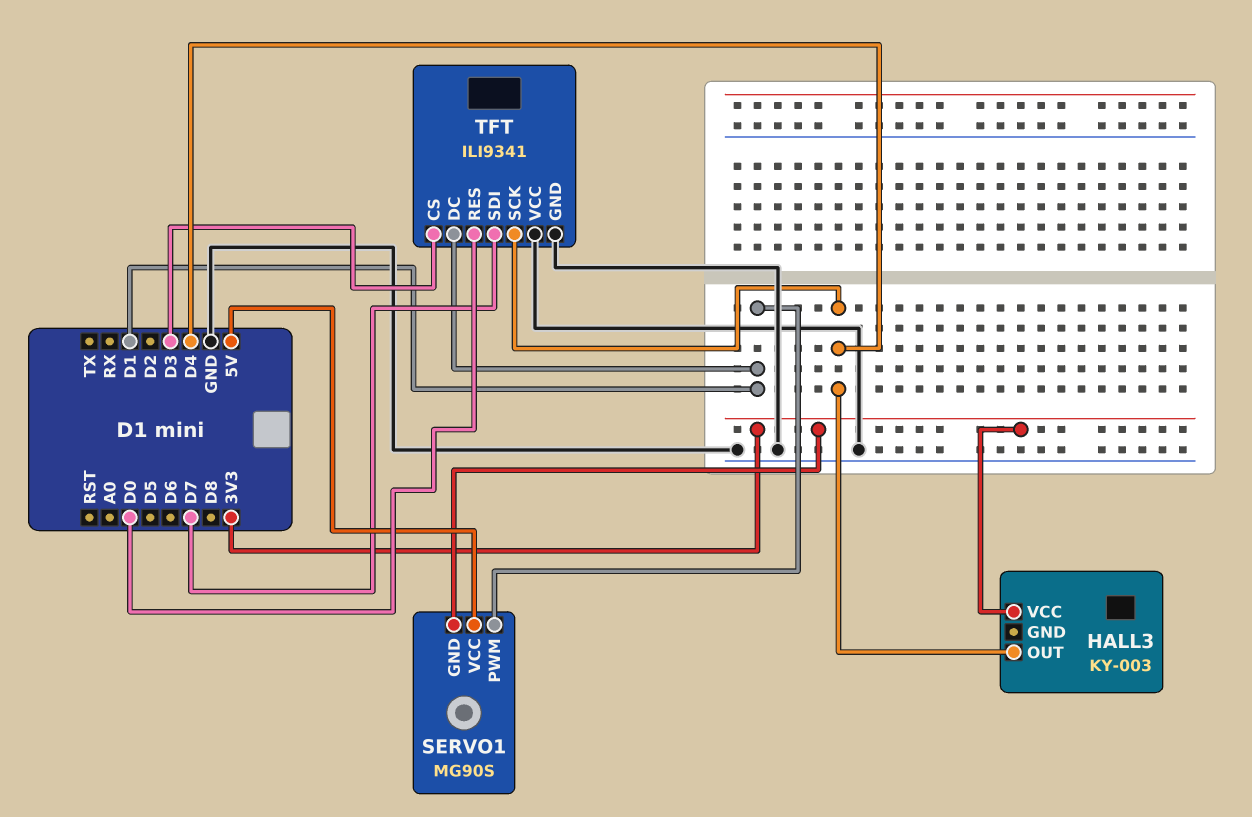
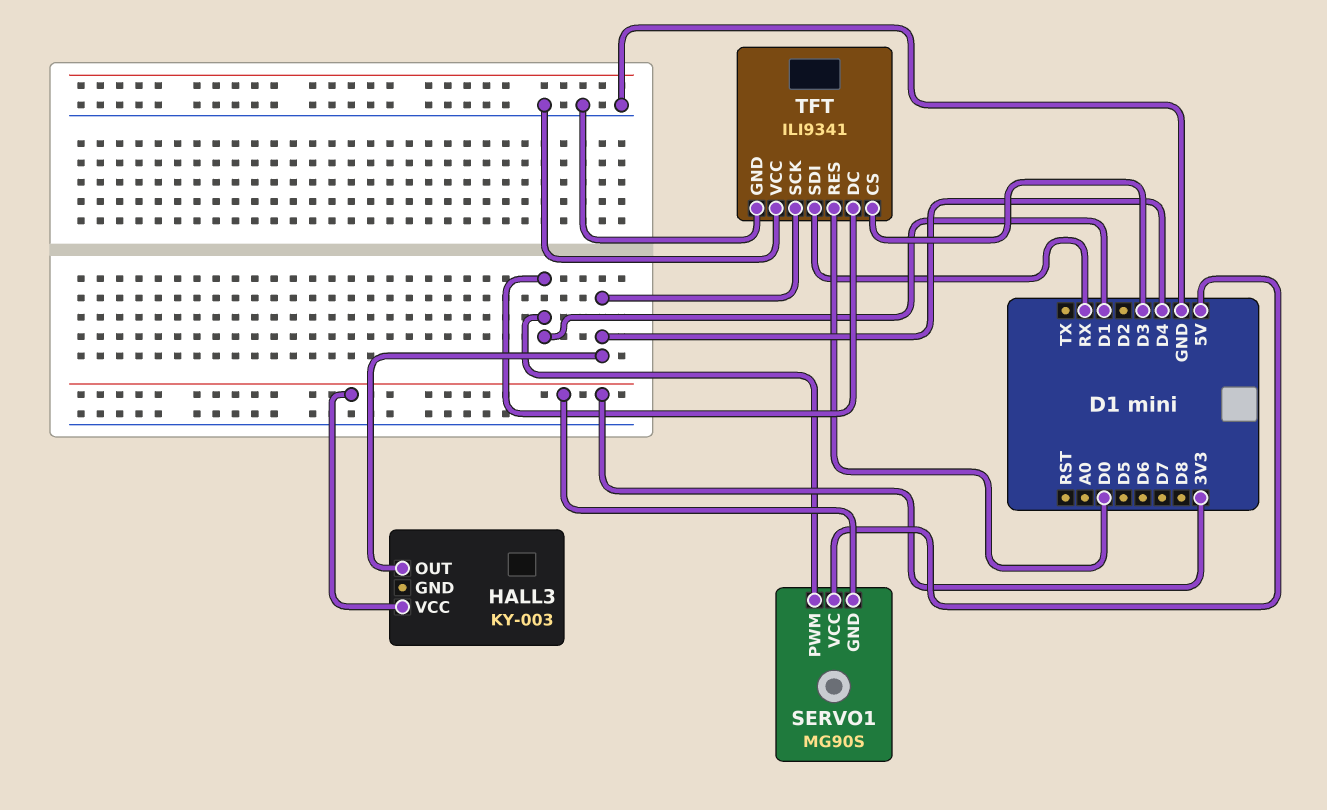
TFT pin SDI: D7 -> RX

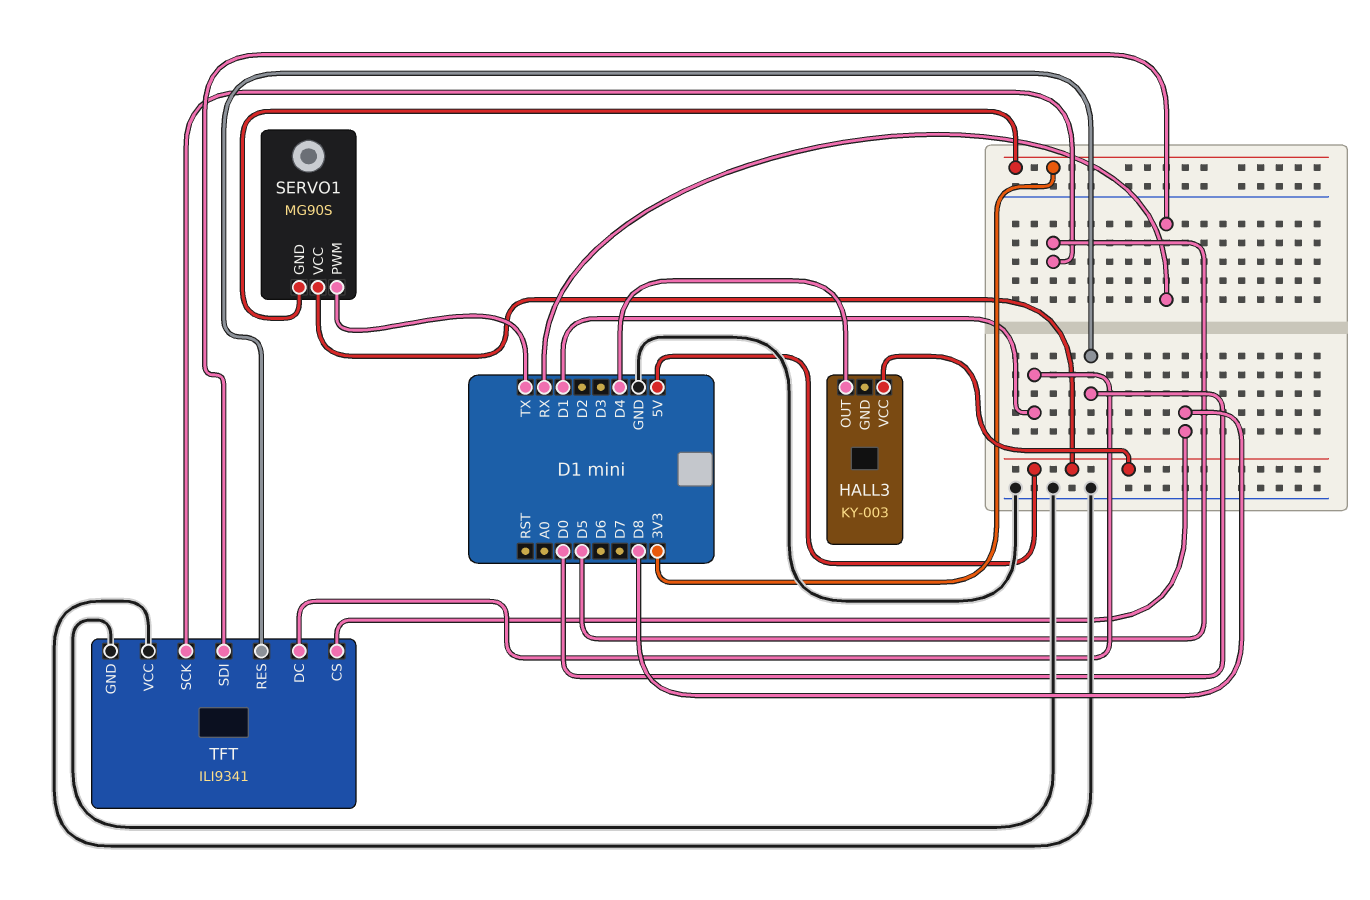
HALL3 pin VCC: 3V3 -> 5V
SERVO1 pin PWM: D1 -> TX
TFT pin CS: D3 -> D8
TFT pin SCK: D4 -> D5

